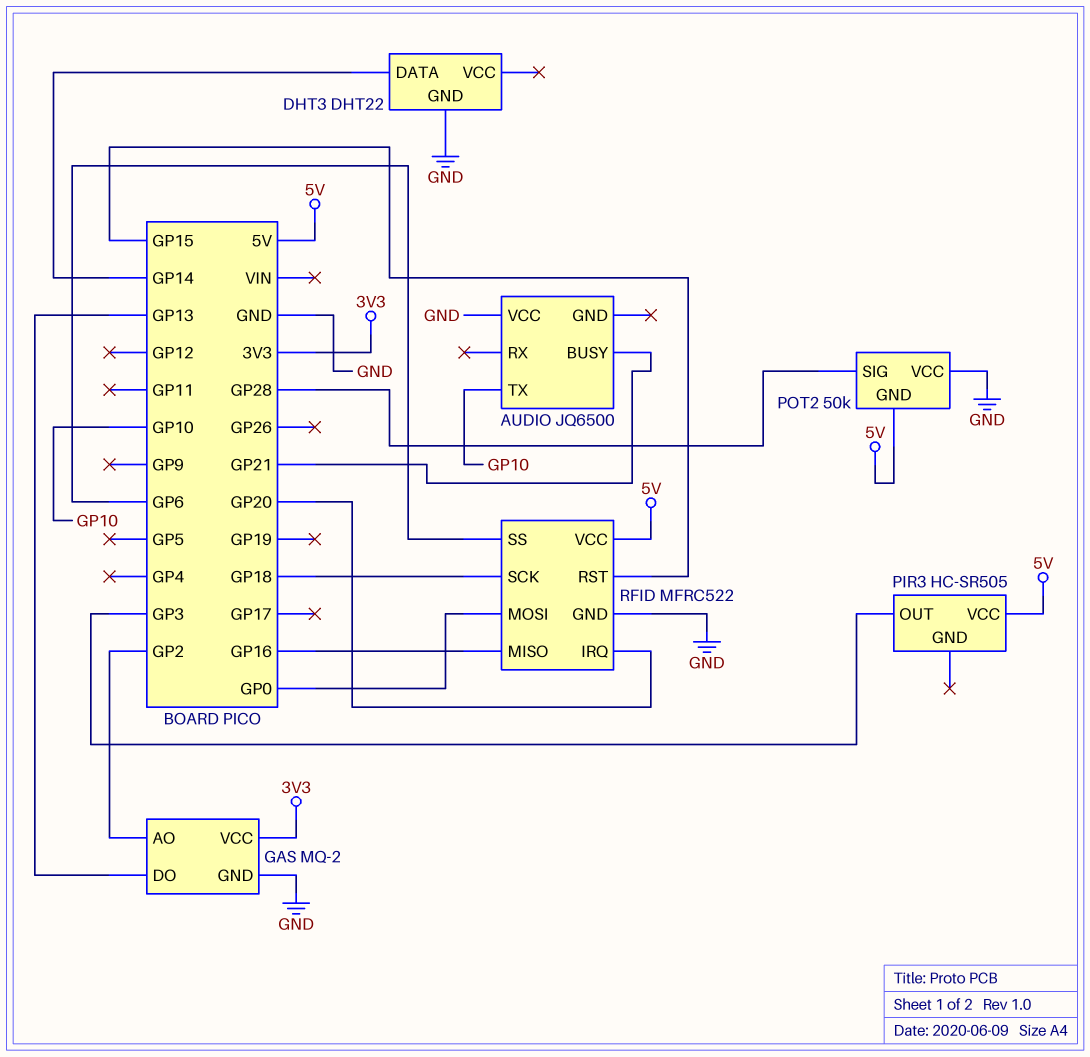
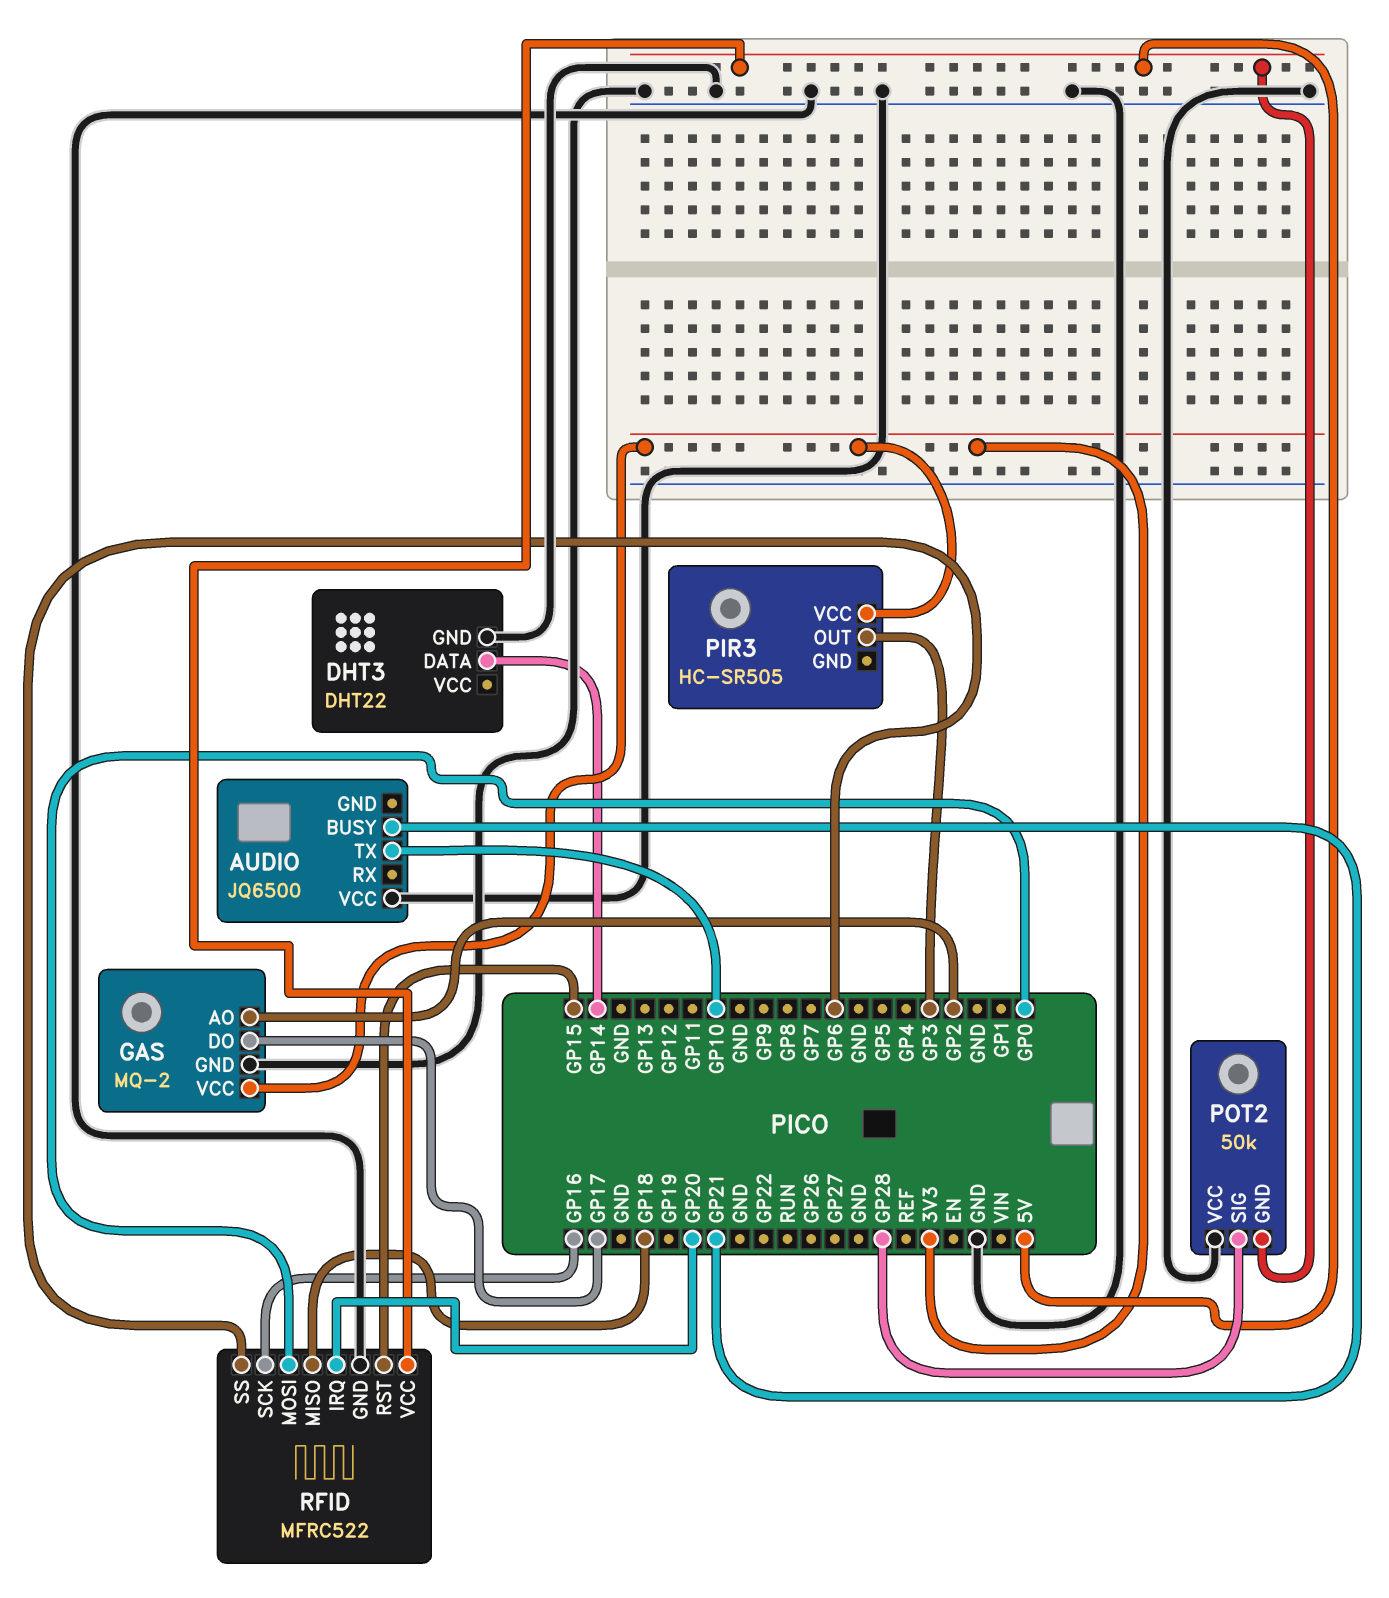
GAS pin DO: GP13 -> GP17
PIR3 pin VCC: 5V -> 3V3
RFID pin MISO: GP16 -> GP18
RFID pin SCK: GP18 -> GP16

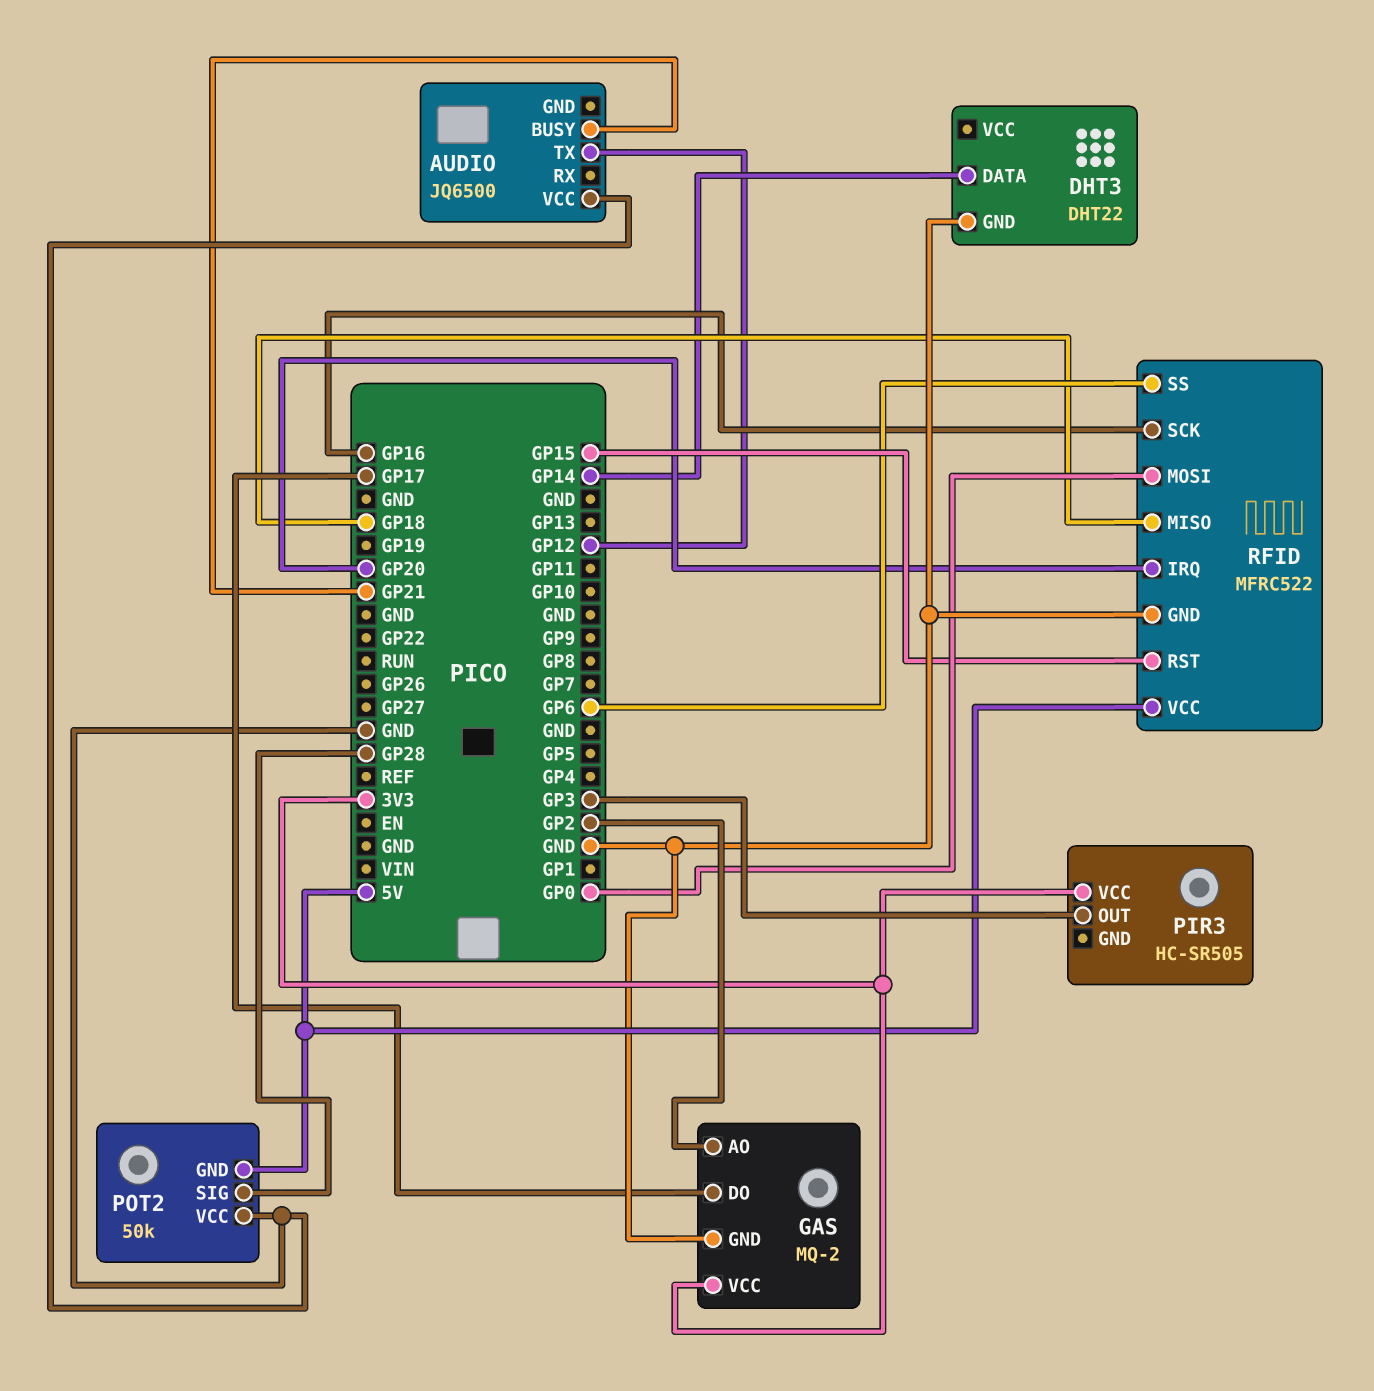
AUDIO pin TX: GP10 -> GP12

